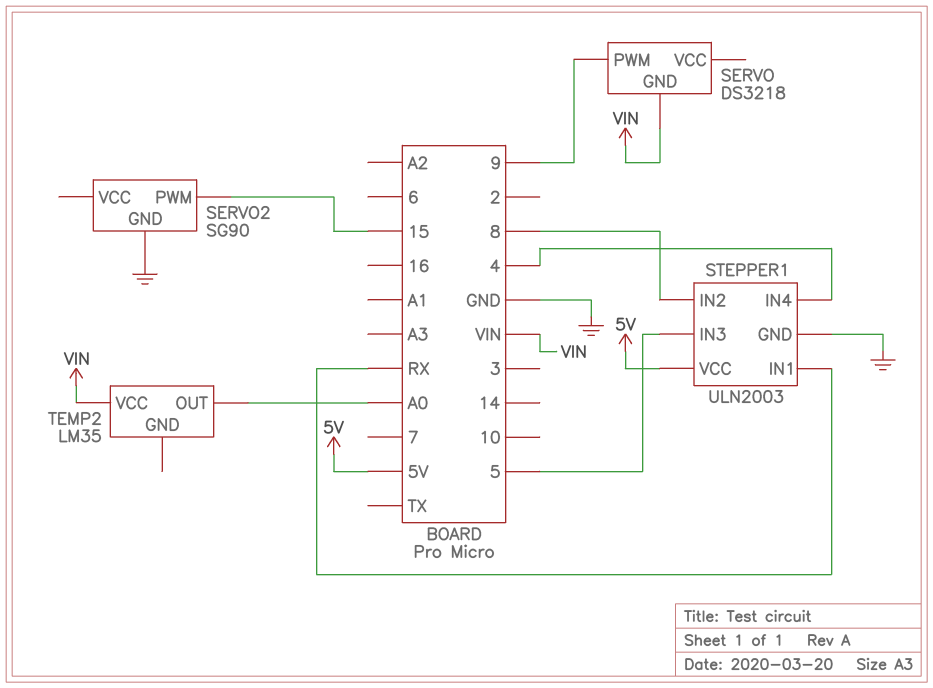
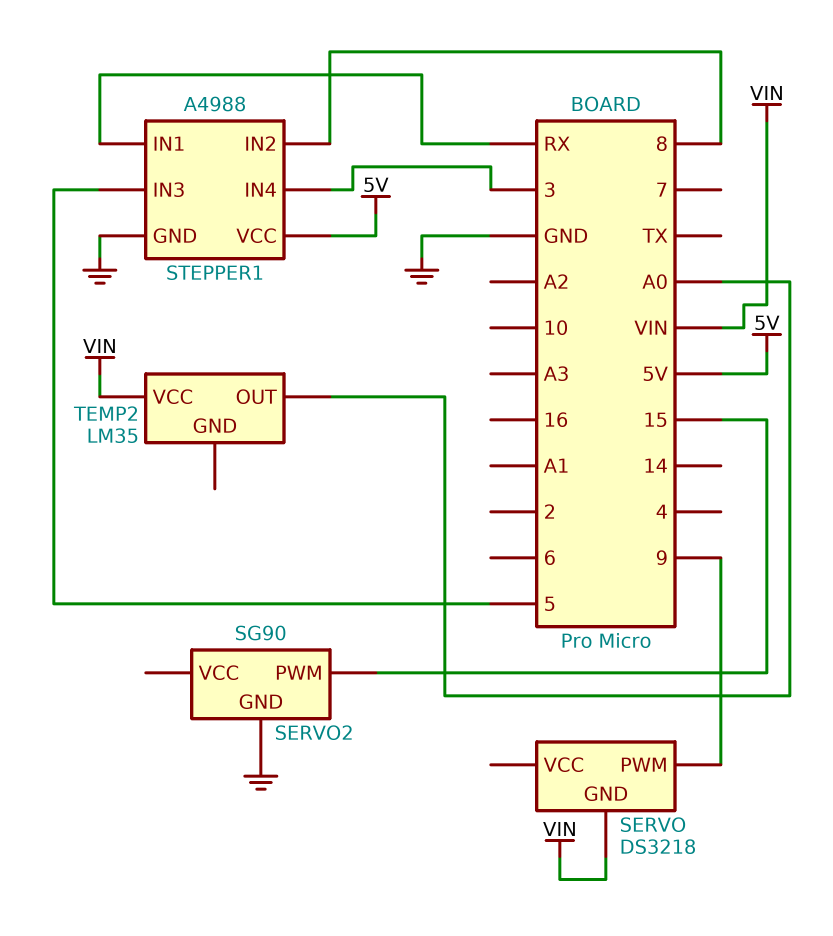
STEPPER1: ULN2003 -> A4988
STEPPER1 pin IN4: 4 -> 3

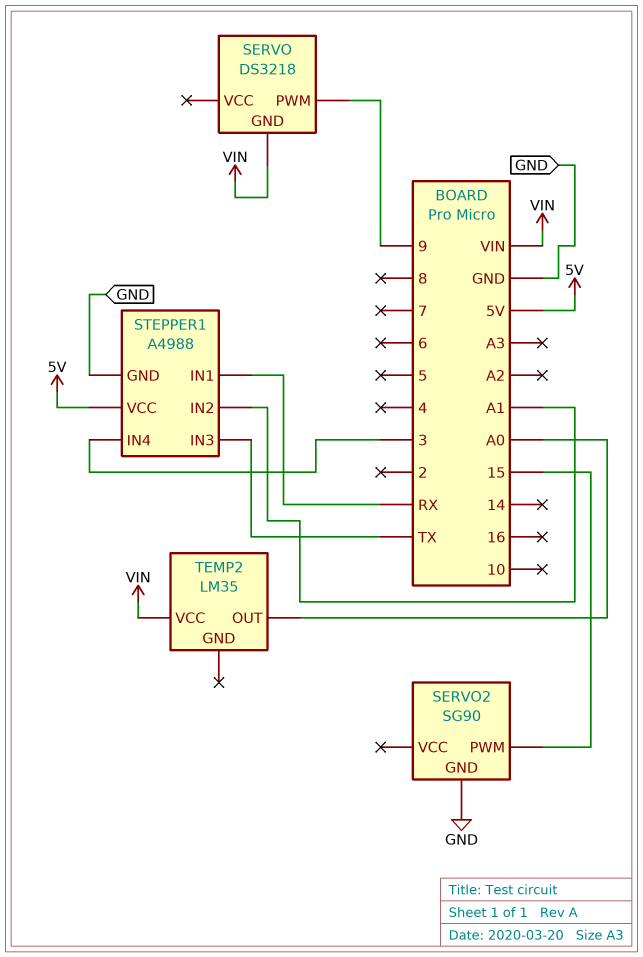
STEPPER1 pin IN2: 8 -> A1
STEPPER1 pin IN3: 5 -> TX

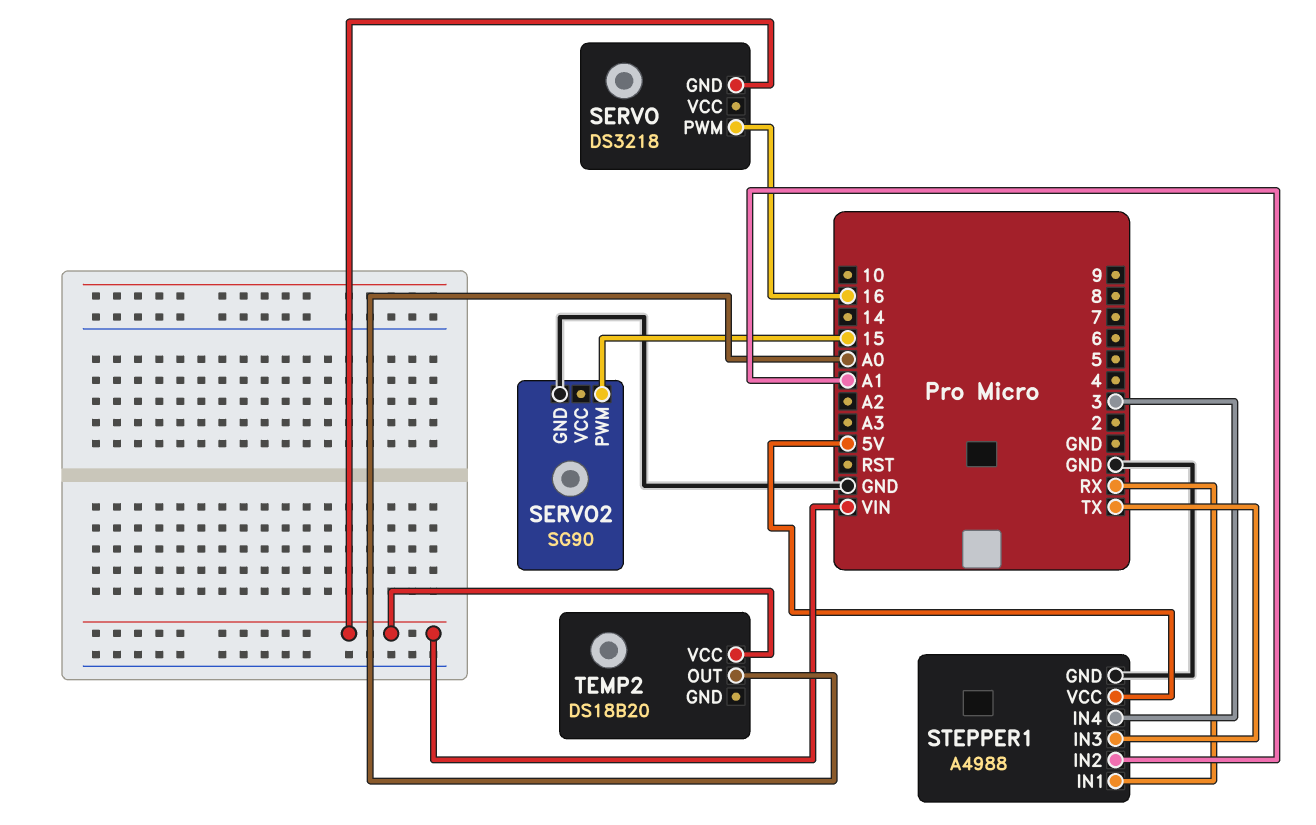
SERVO pin PWM: 9 -> 16
TEMP2: LM35 -> DS18B20

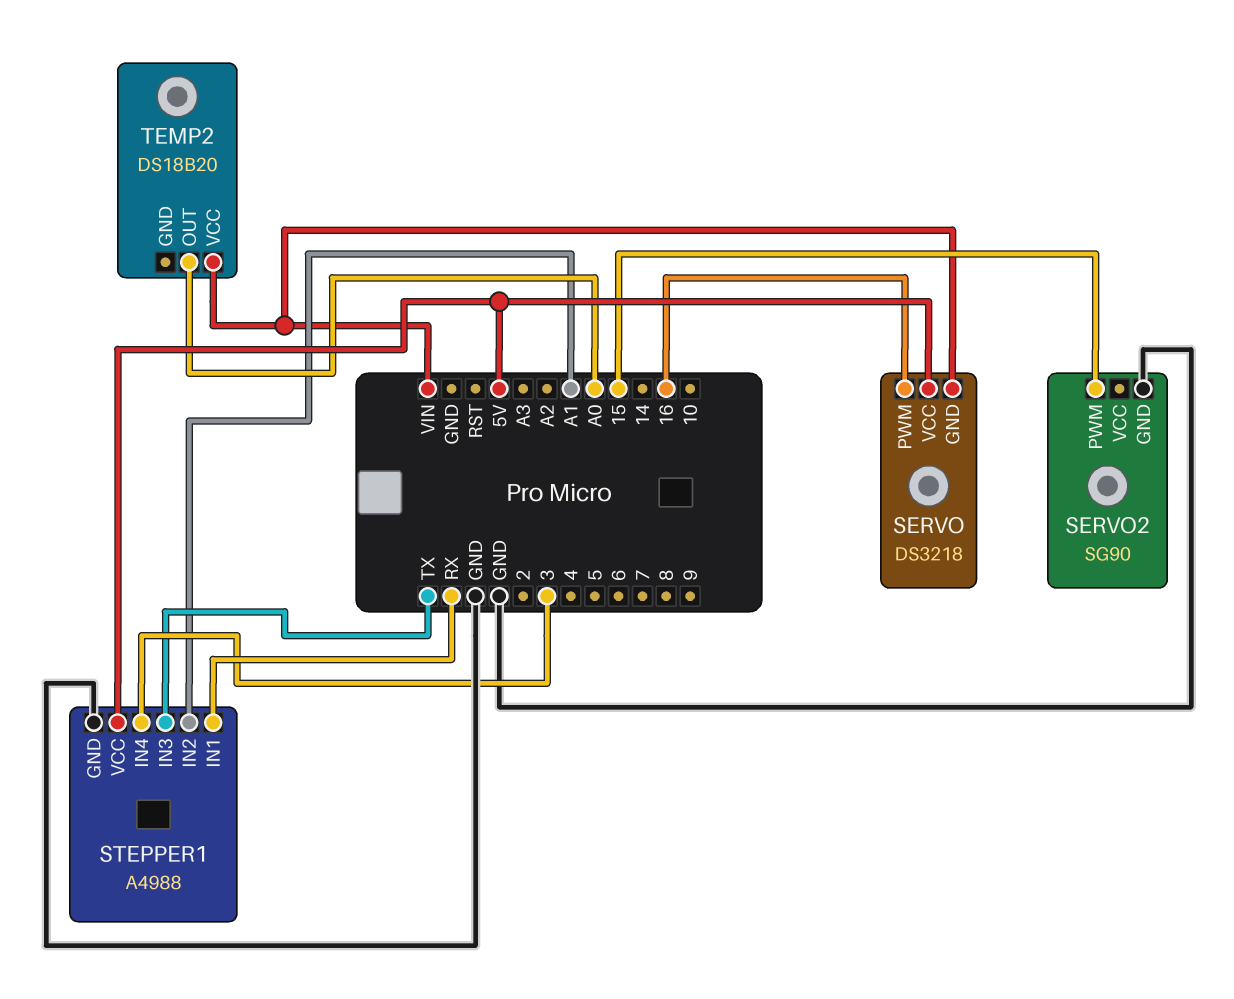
SERVO pin VCC: none -> 5V

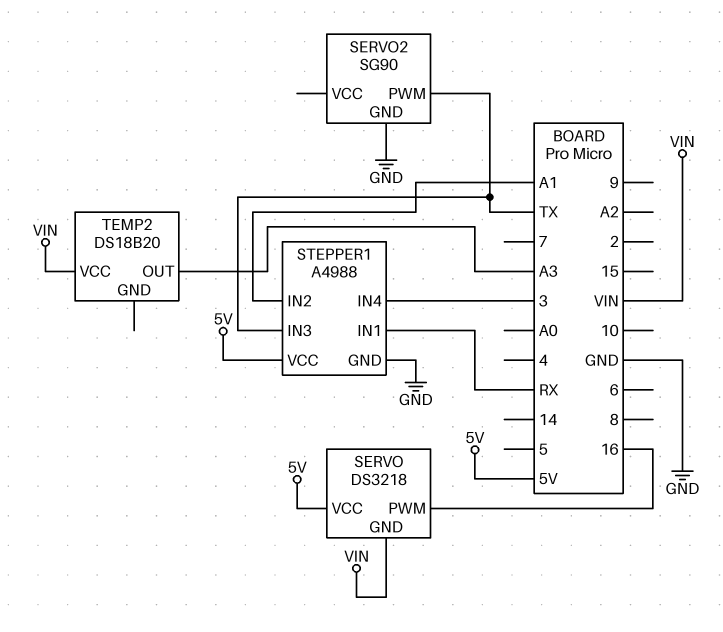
SERVO2 pin PWM: 15 -> TX
TEMP2 pin OUT: A0 -> A3

